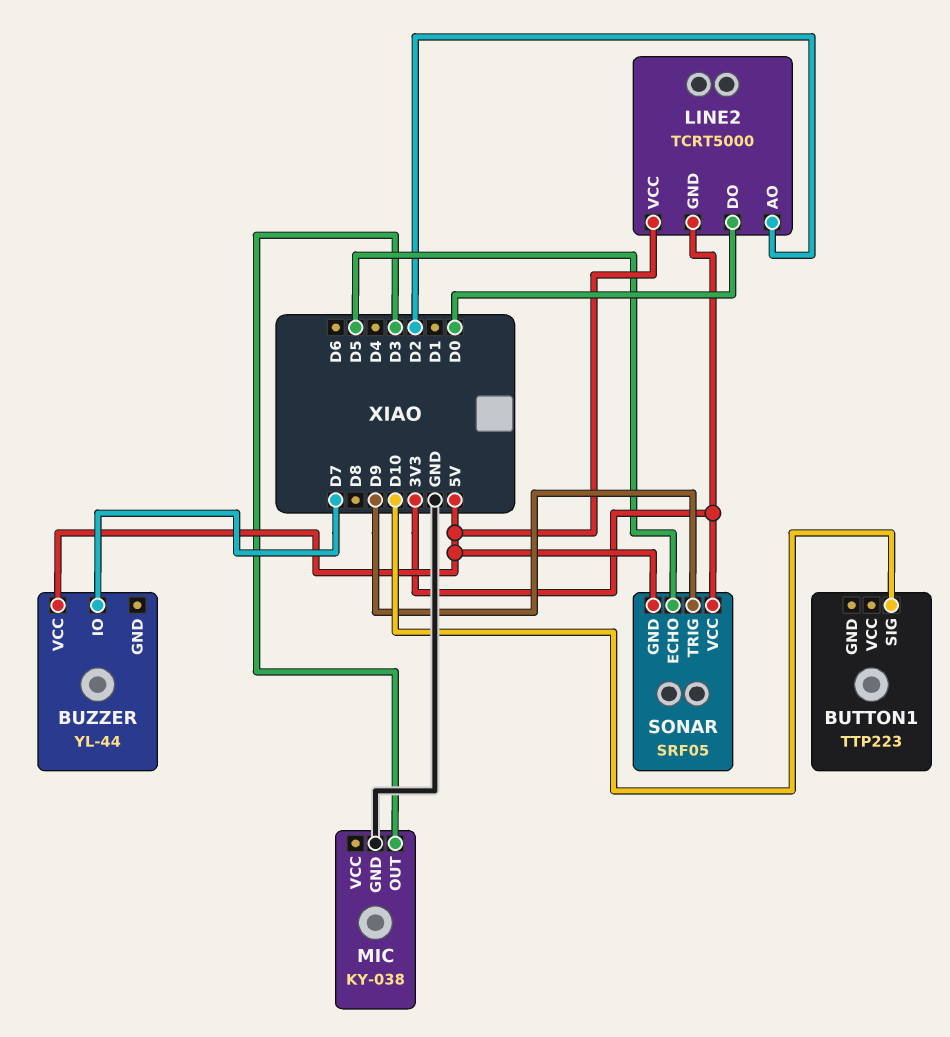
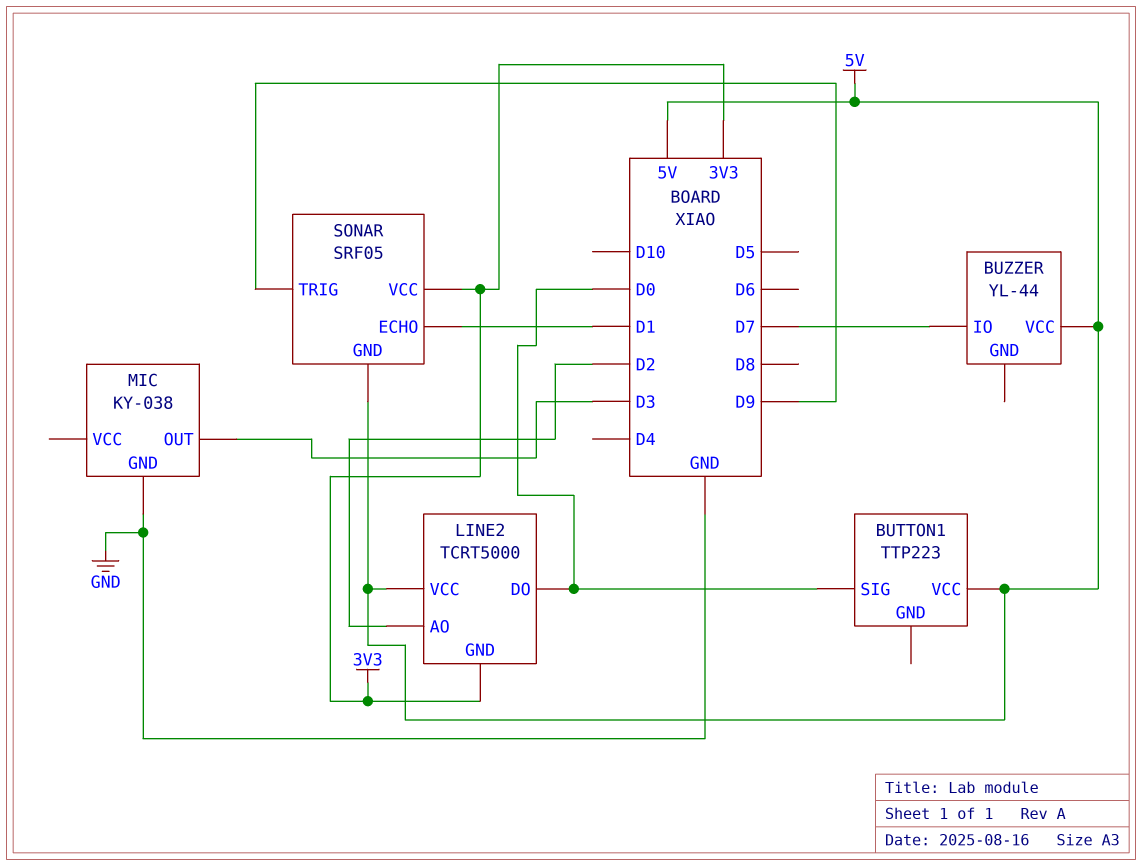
BUTTON1 pin SIG: D10 -> D0
BUTTON1 pin VCC: none -> 5V
SONAR pin ECHO: D5 -> D1

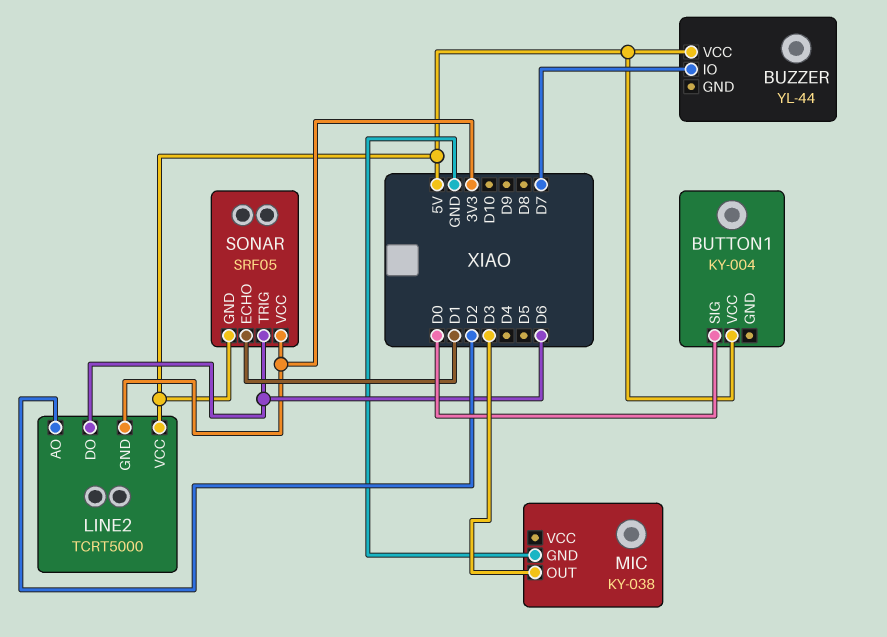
BUTTON1: TTP223 -> KY-004
LINE2 pin DO: D0 -> D6
SONAR pin TRIG: D9 -> D6

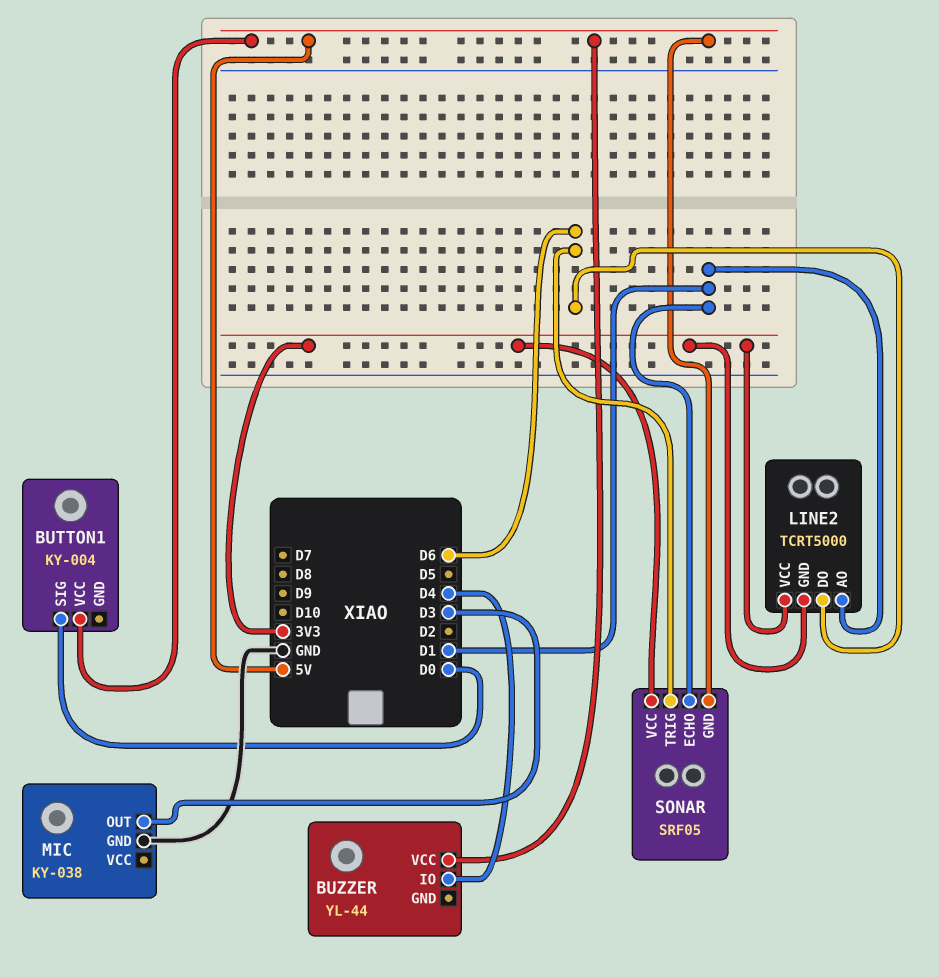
BUZZER pin IO: D7 -> D4
LINE2 pin AO: D2 -> D1
LINE2 pin VCC: 5V -> 3V3

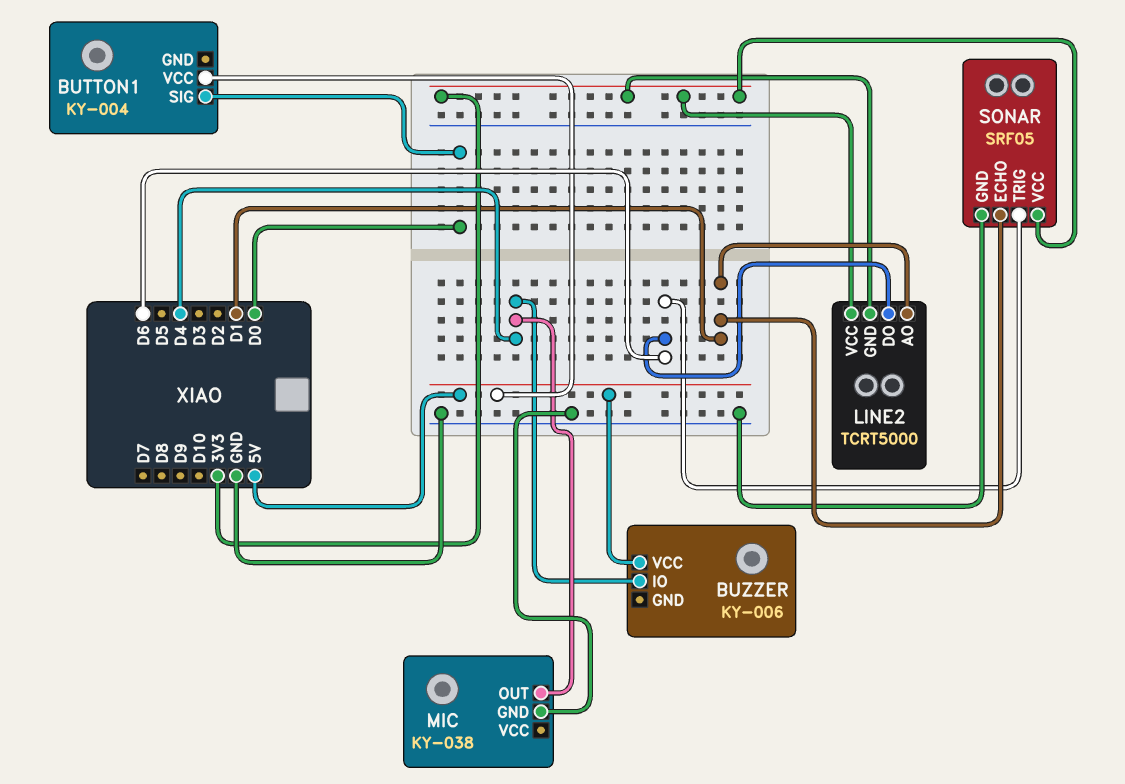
BUZZER: YL-44 -> KY-006
MIC pin OUT: D3 -> D4
SONAR pin GND: 5V -> GND

